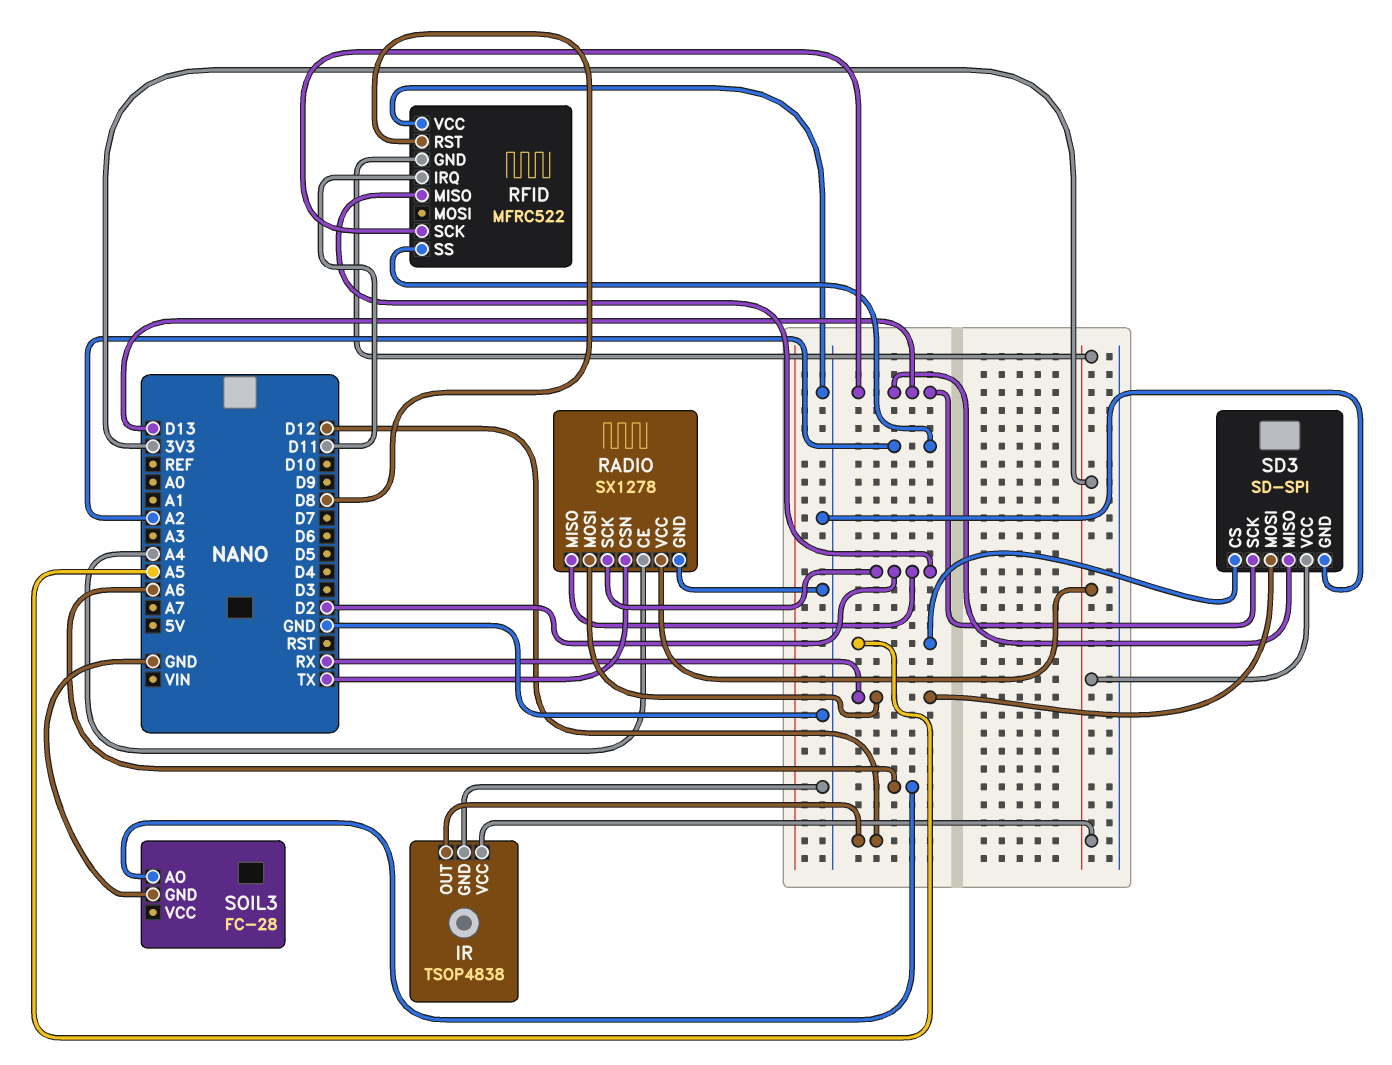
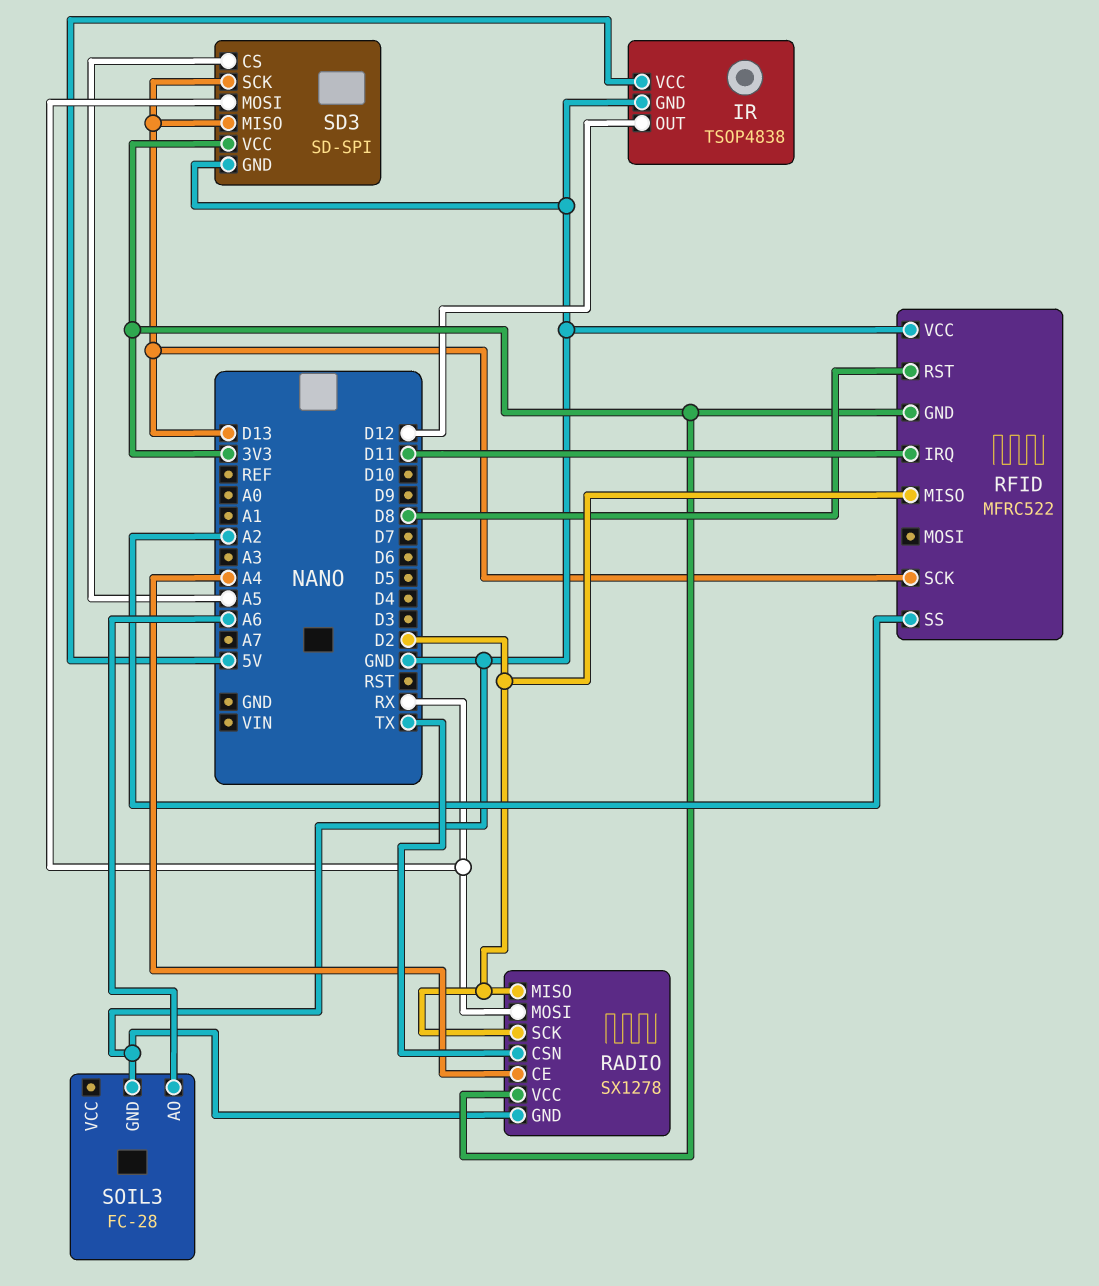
IR pin VCC: 3V3 -> 5V

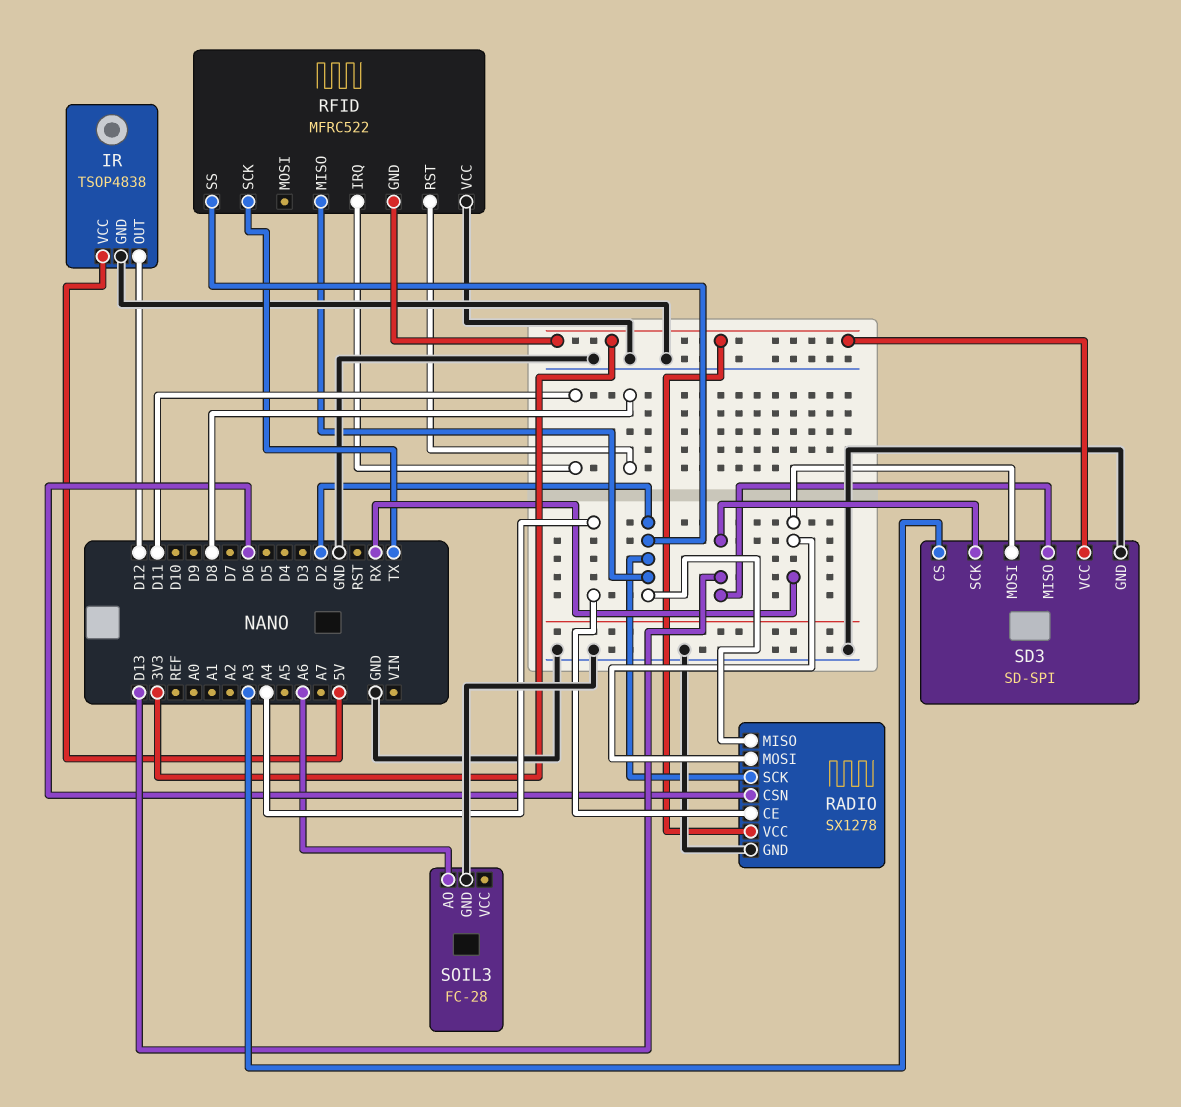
RADIO pin CSN: TX -> D6
RFID pin SCK: D13 -> TX
RFID pin SS: A2 -> D2
SD3 pin CS: A5 -> A3

